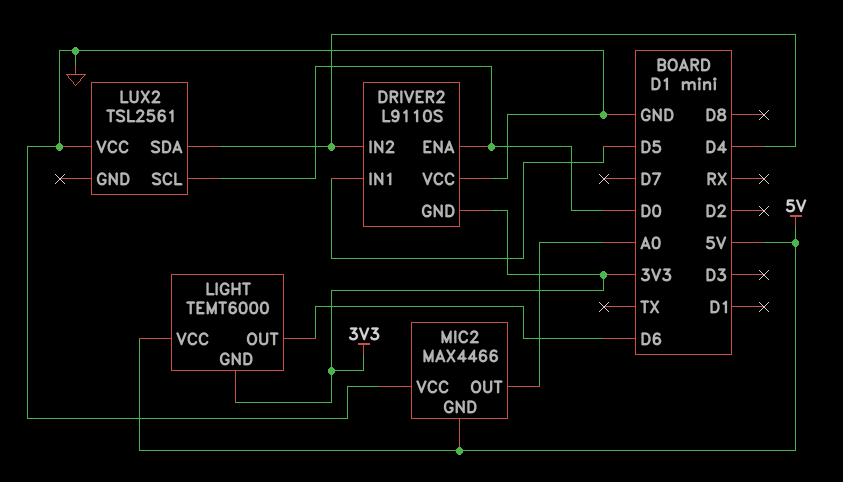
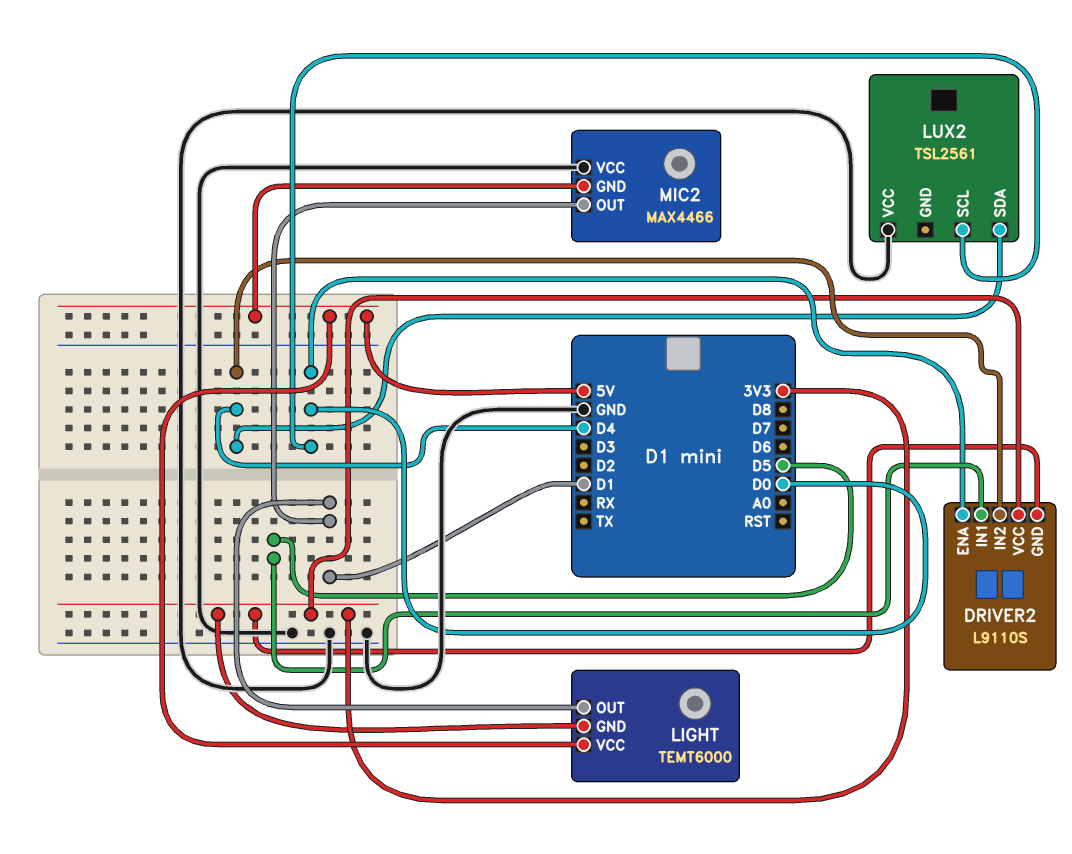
DRIVER2 pin VCC: GND -> 3V3
LIGHT pin OUT: D6 -> D1
MIC2 pin OUT: A0 -> D1

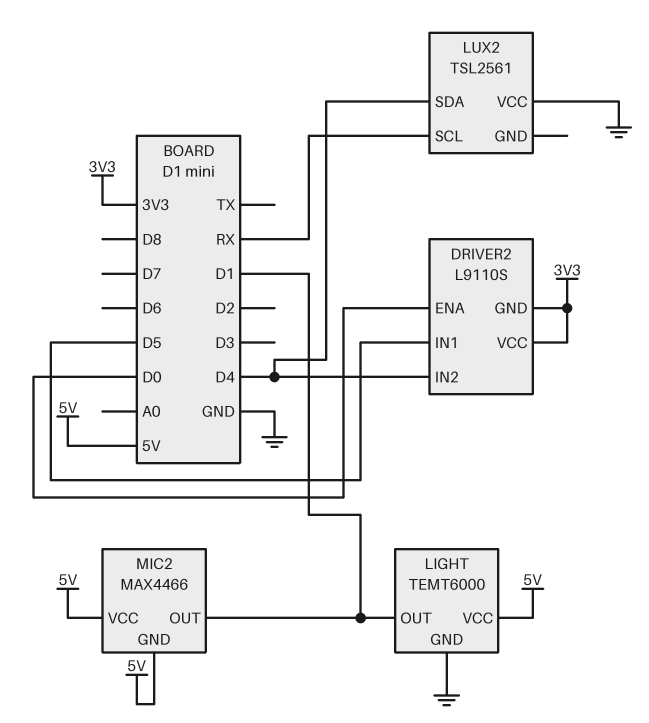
LIGHT pin GND: 3V3 -> GND
LUX2 pin SCL: D0 -> RX
MIC2 pin VCC: GND -> 5V

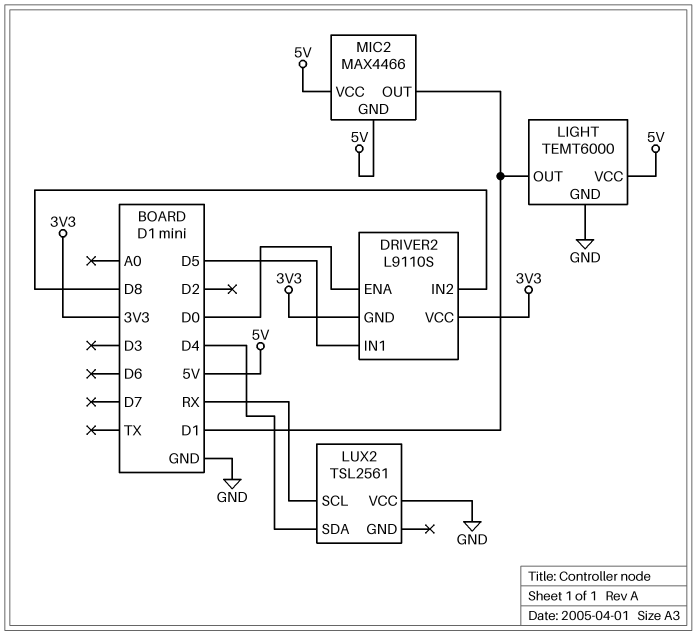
DRIVER2 pin IN2: D4 -> D8

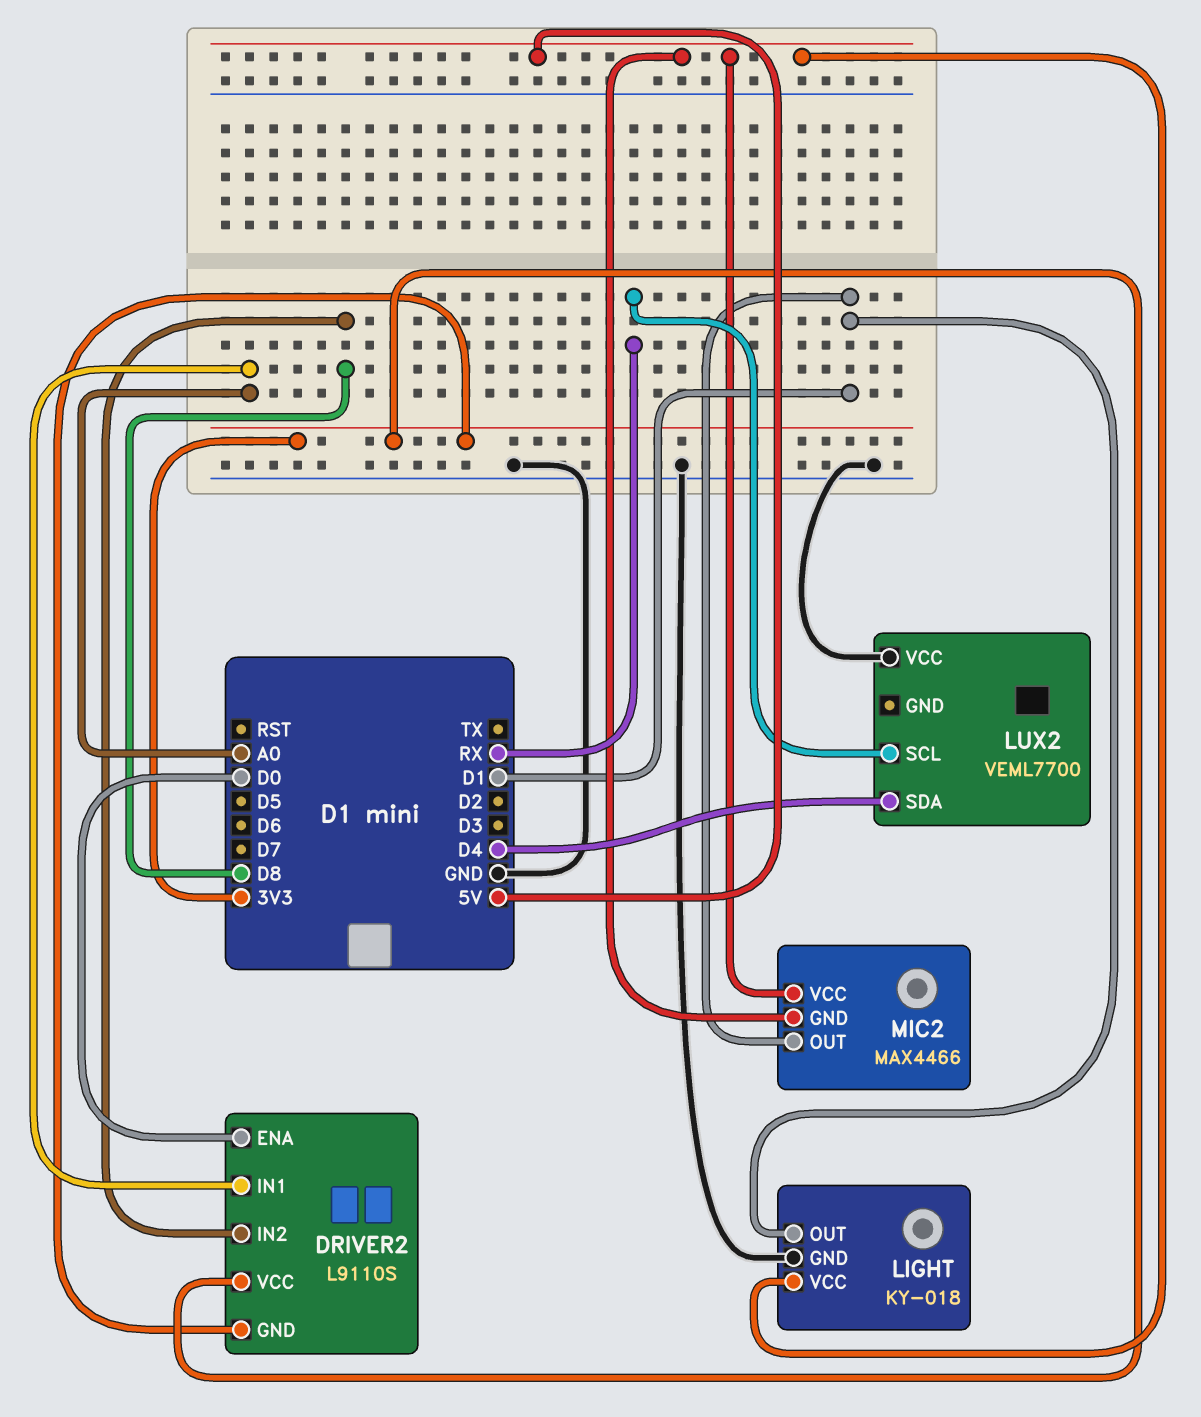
DRIVER2 pin IN1: D5 -> A0
LIGHT: TEMT6000 -> KY-018
LUX2: TSL2561 -> VEML7700

